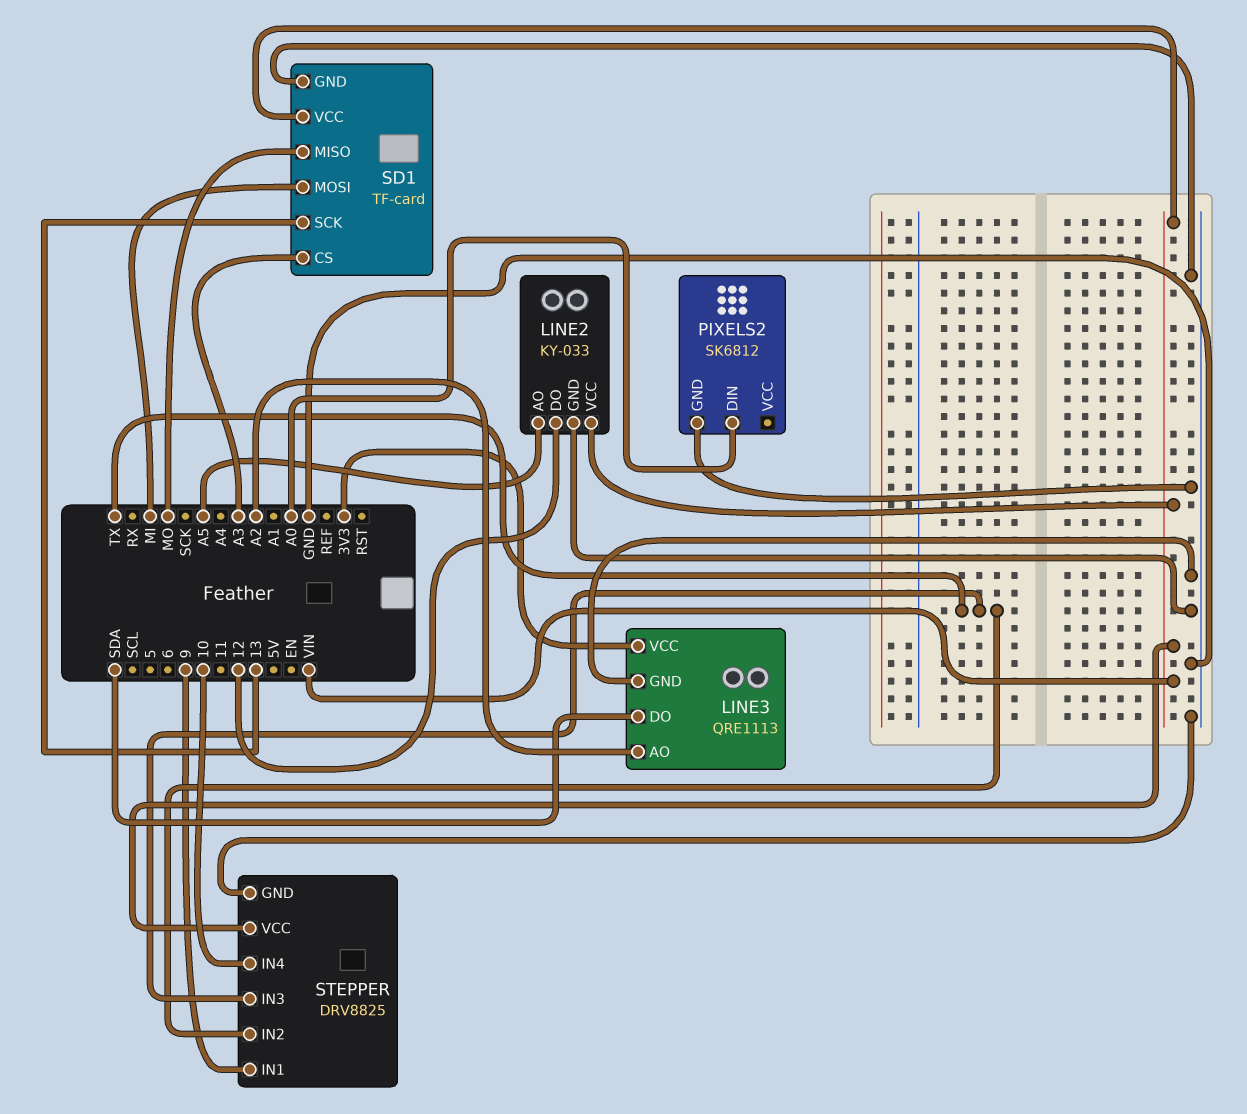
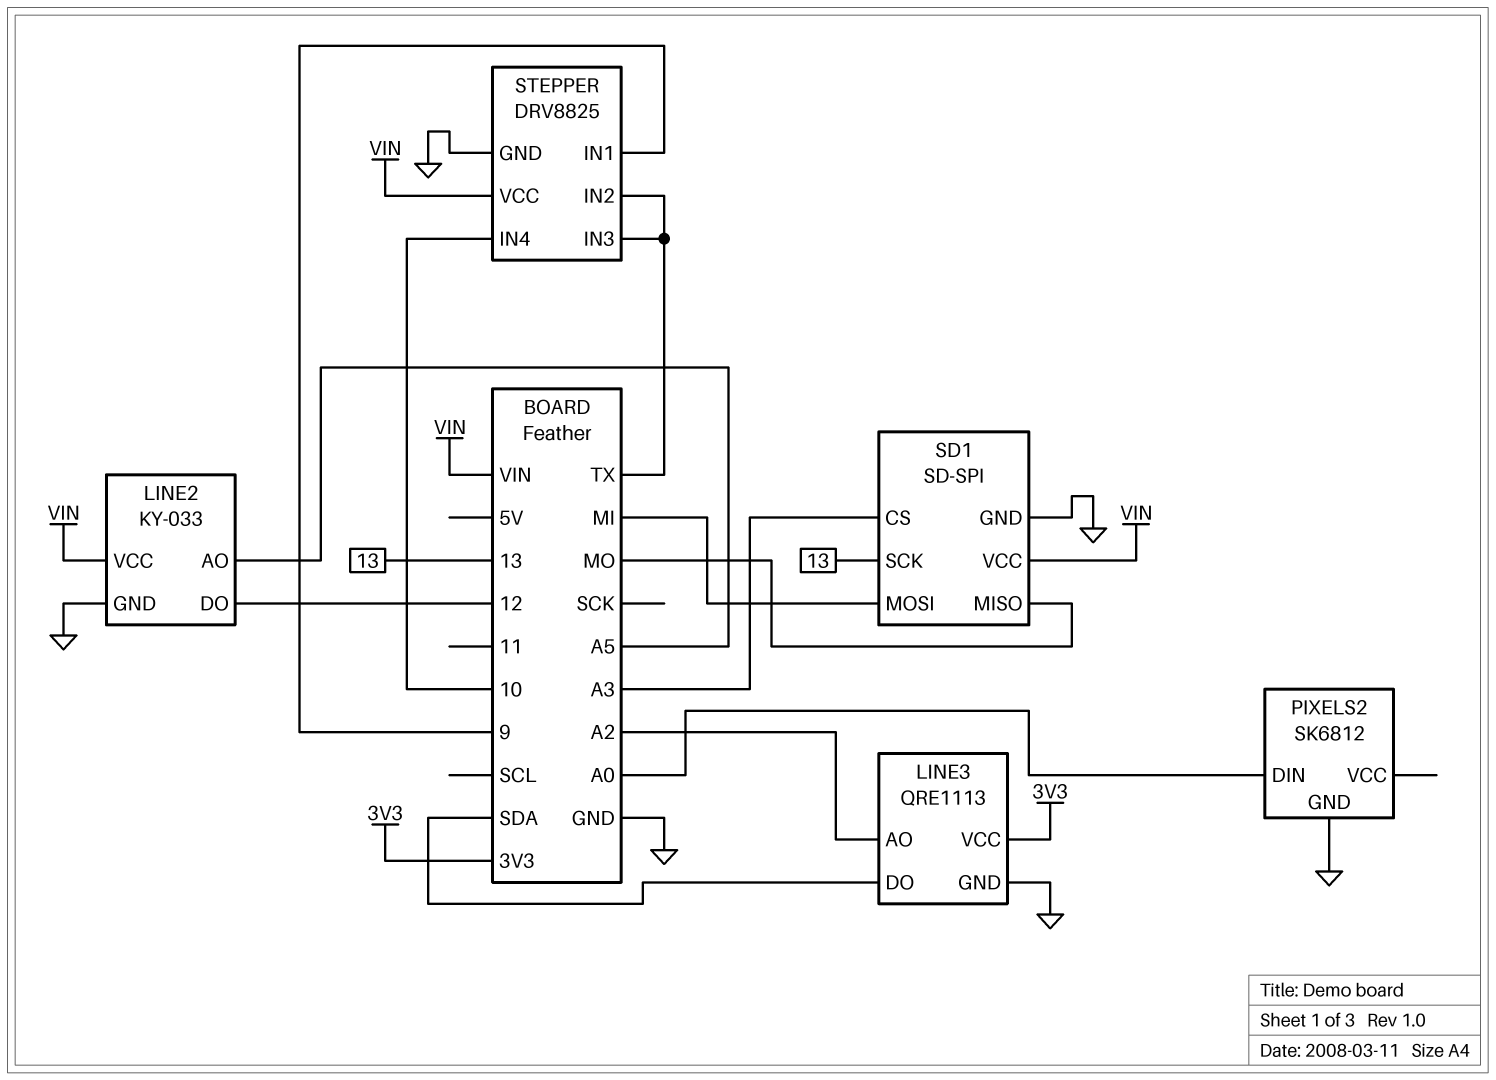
SD1: TF-card -> SD-SPI

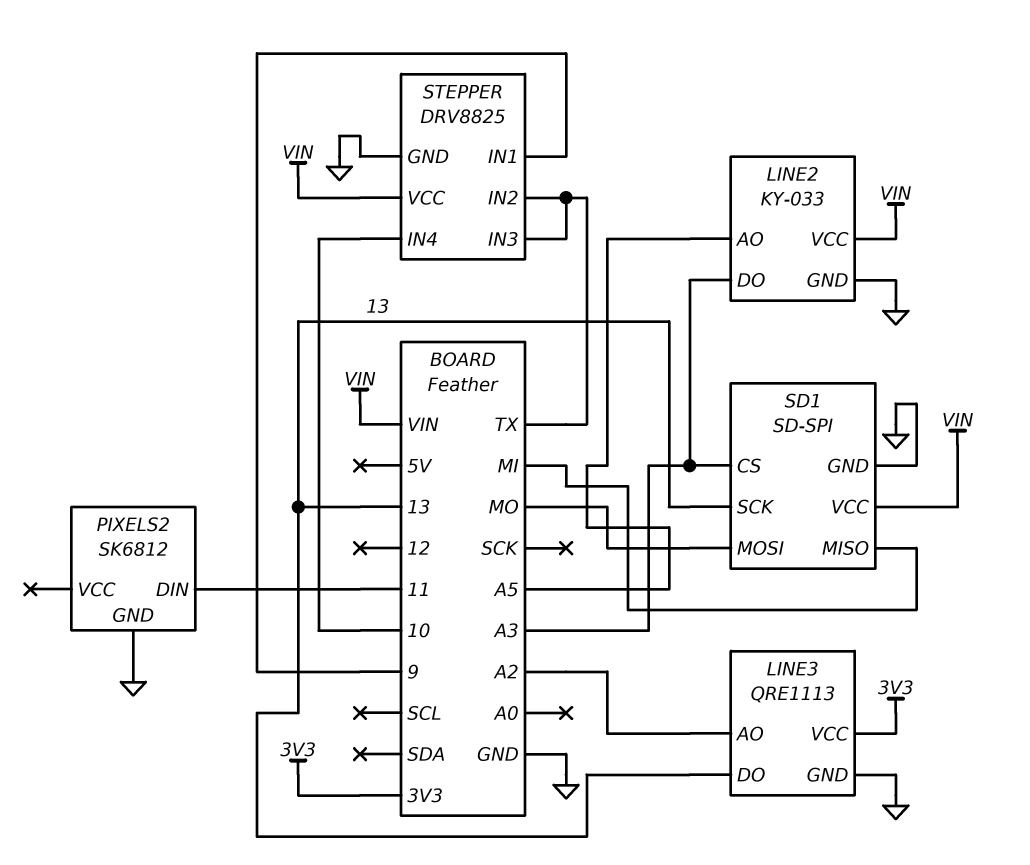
LINE2 pin DO: 12 -> A3
LINE3 pin DO: SDA -> 13
PIXELS2 pin DIN: A0 -> 11
SD1 pin MISO: MO -> MI
SD1 pin MOSI: MI -> MO

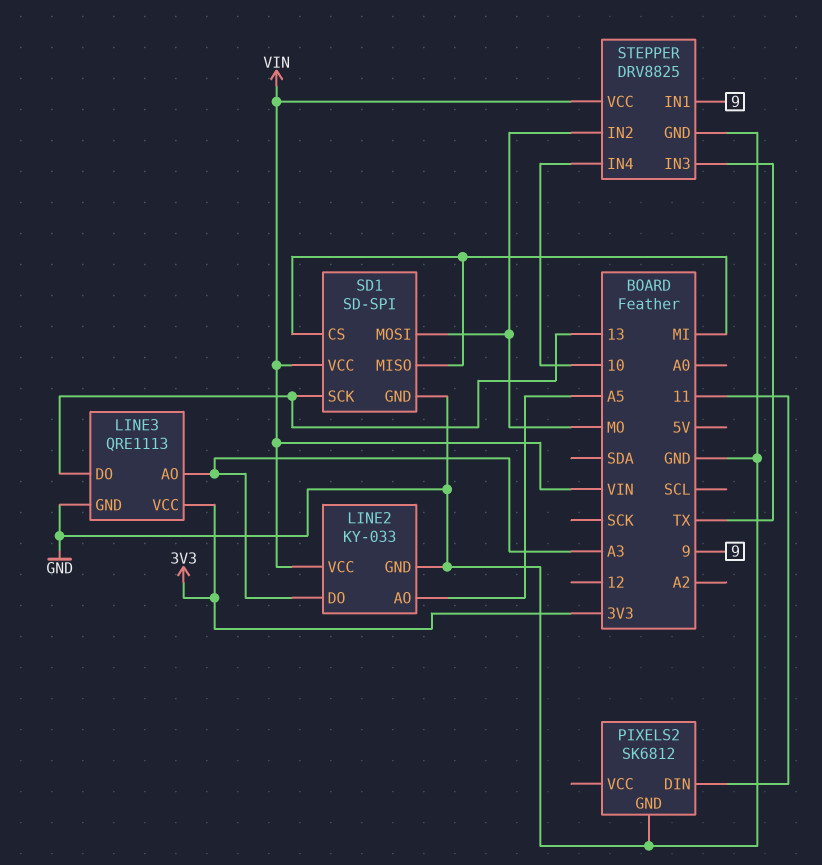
LINE3 pin AO: A2 -> A3
SD1 pin CS: A3 -> MI
STEPPER pin IN2: TX -> MO

